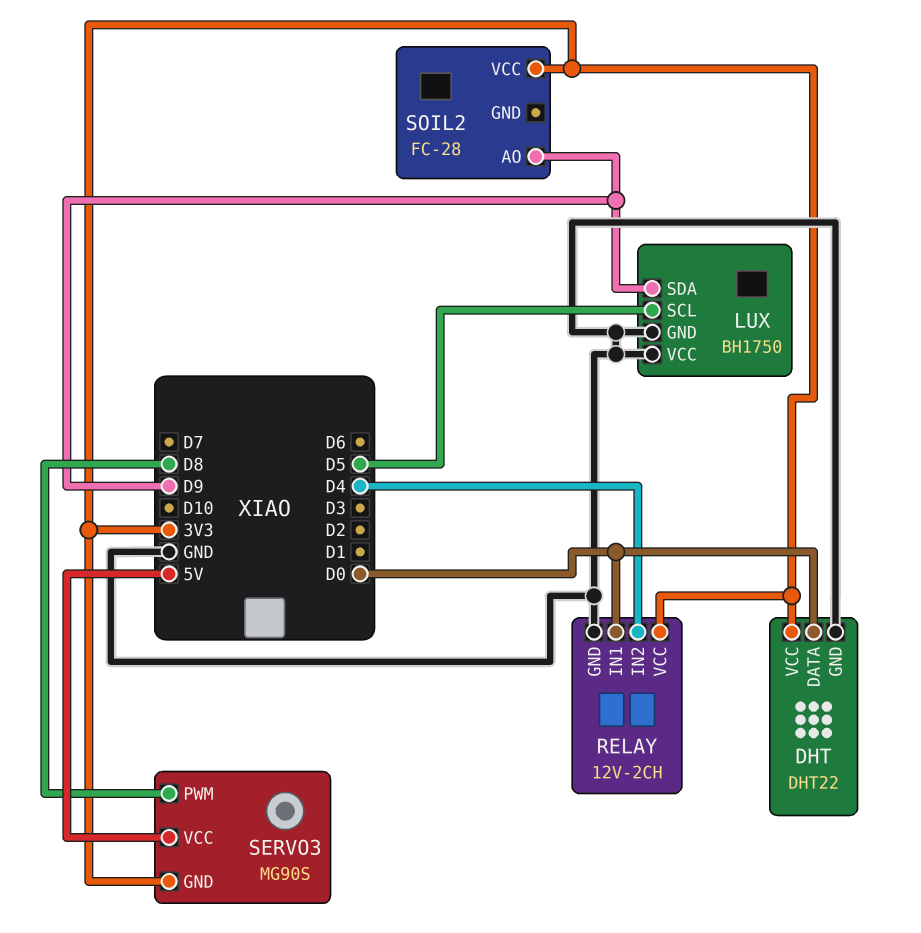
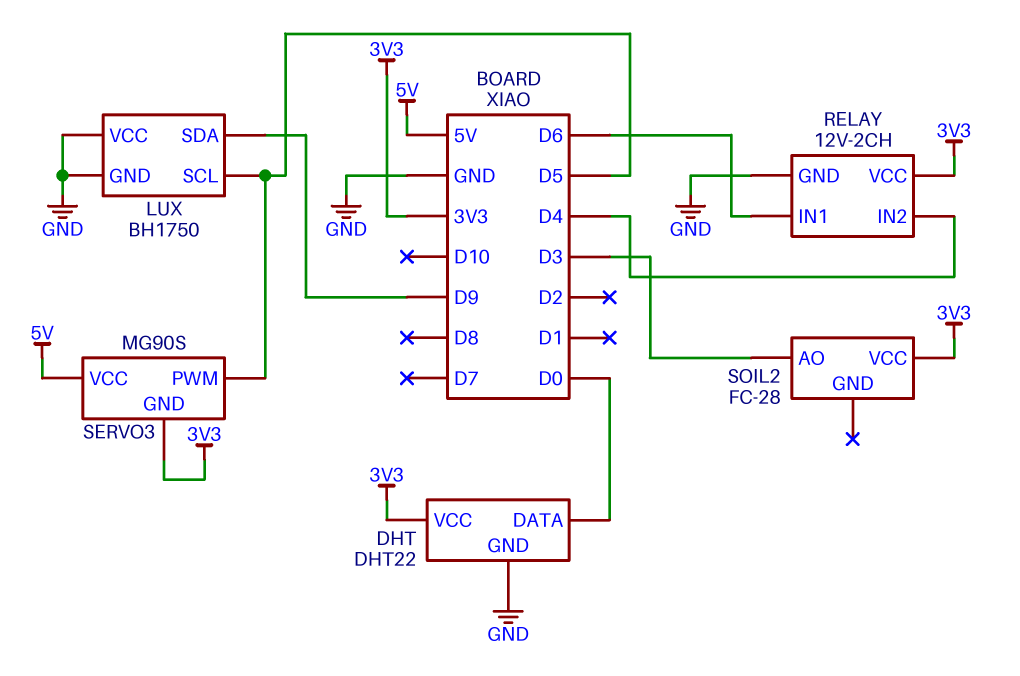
RELAY pin IN1: D0 -> D6
SERVO3 pin PWM: D8 -> D5
SOIL2 pin AO: D9 -> D3

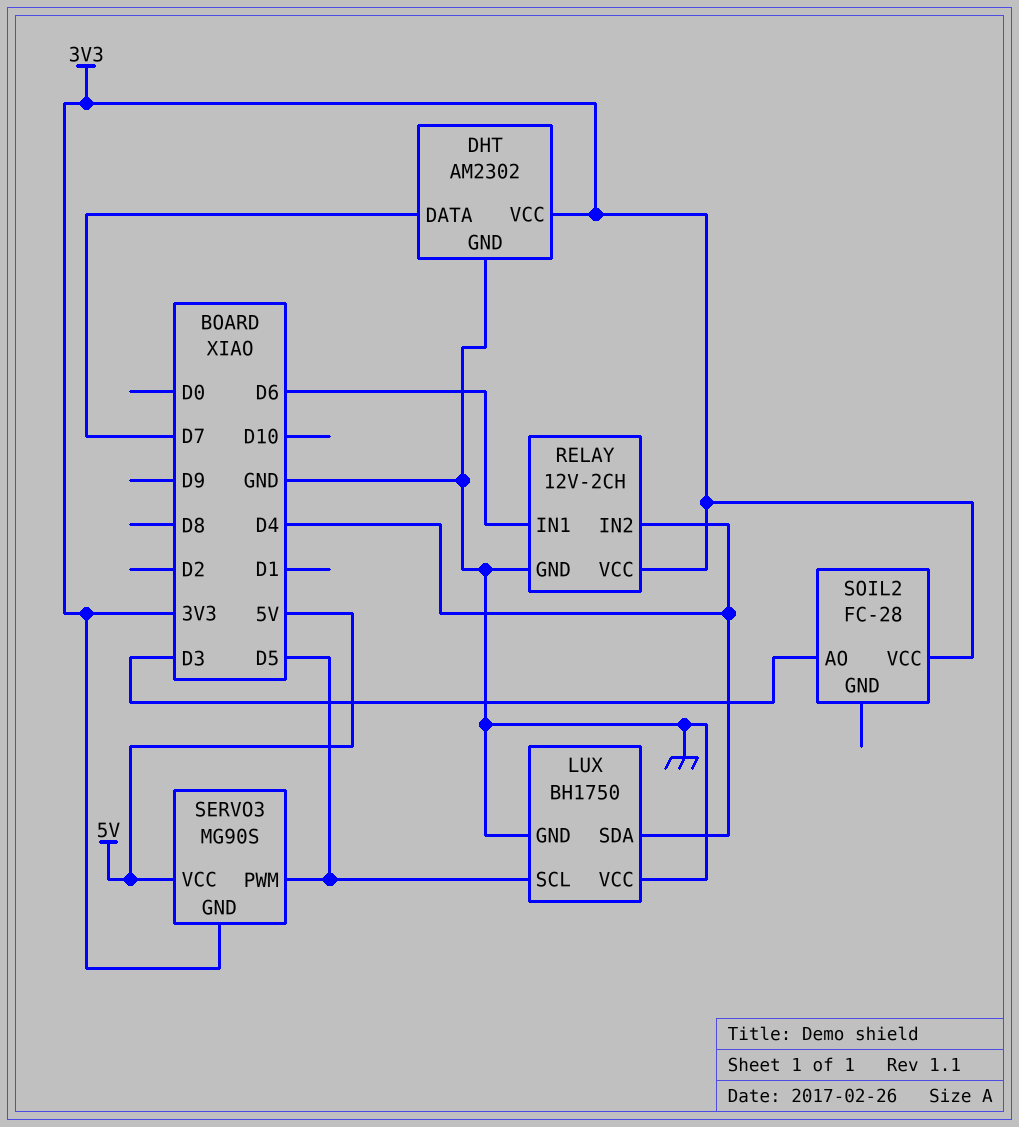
DHT: DHT22 -> AM2302
DHT pin DATA: D0 -> D7
LUX pin SDA: D9 -> D4

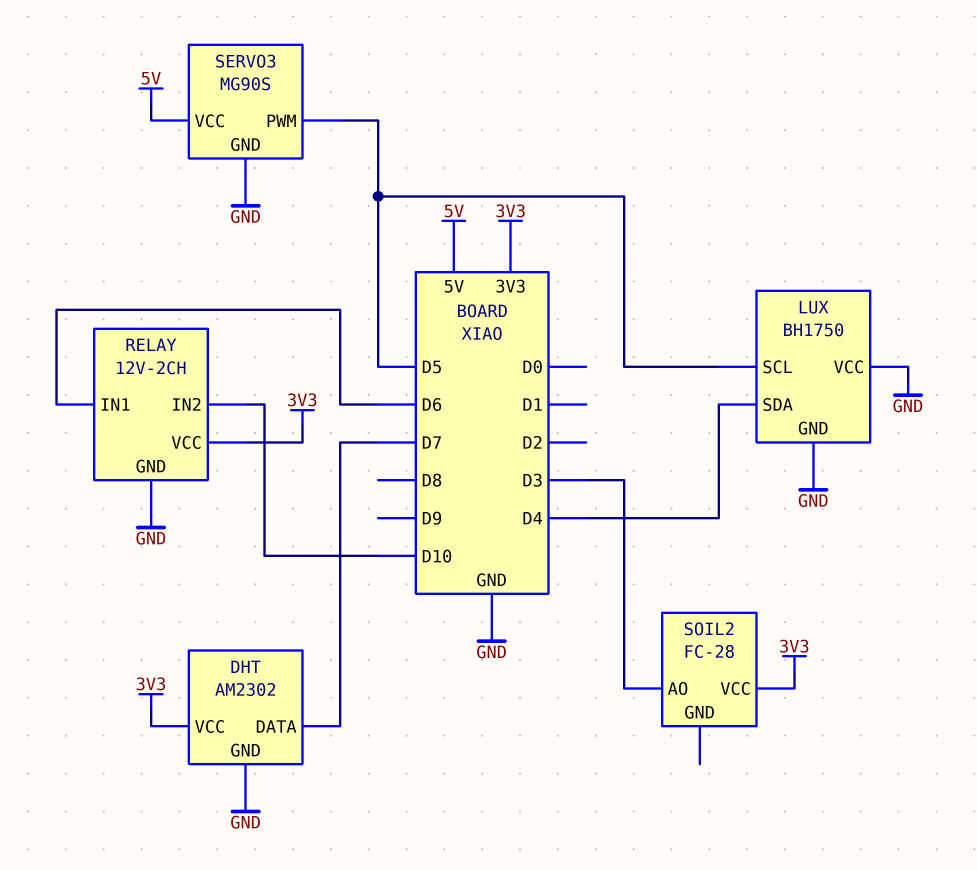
RELAY pin IN2: D4 -> D10
SERVO3 pin GND: 3V3 -> GND

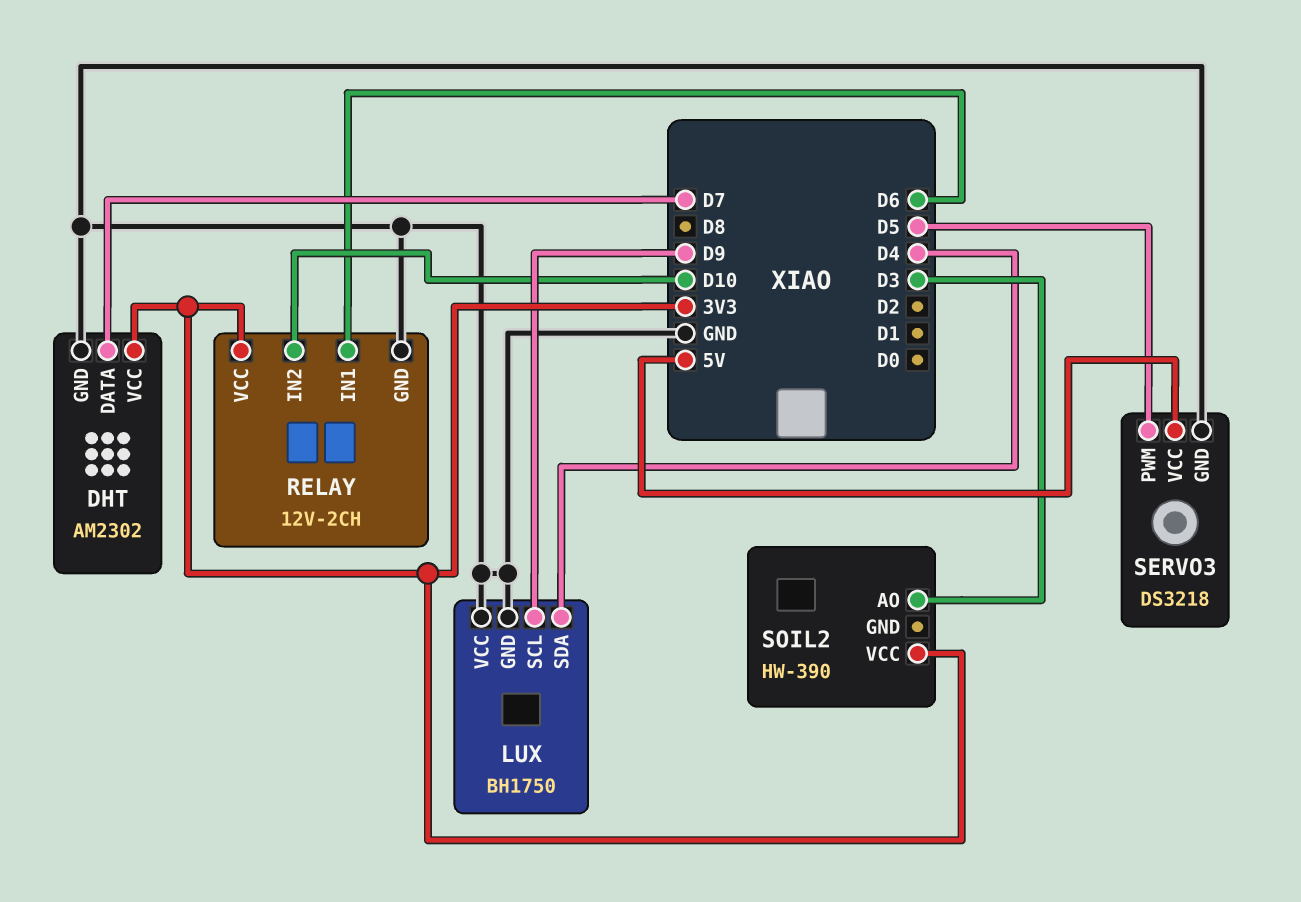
LUX pin SCL: D5 -> D9
SERVO3: MG90S -> DS3218
SOIL2: FC-28 -> HW-390

